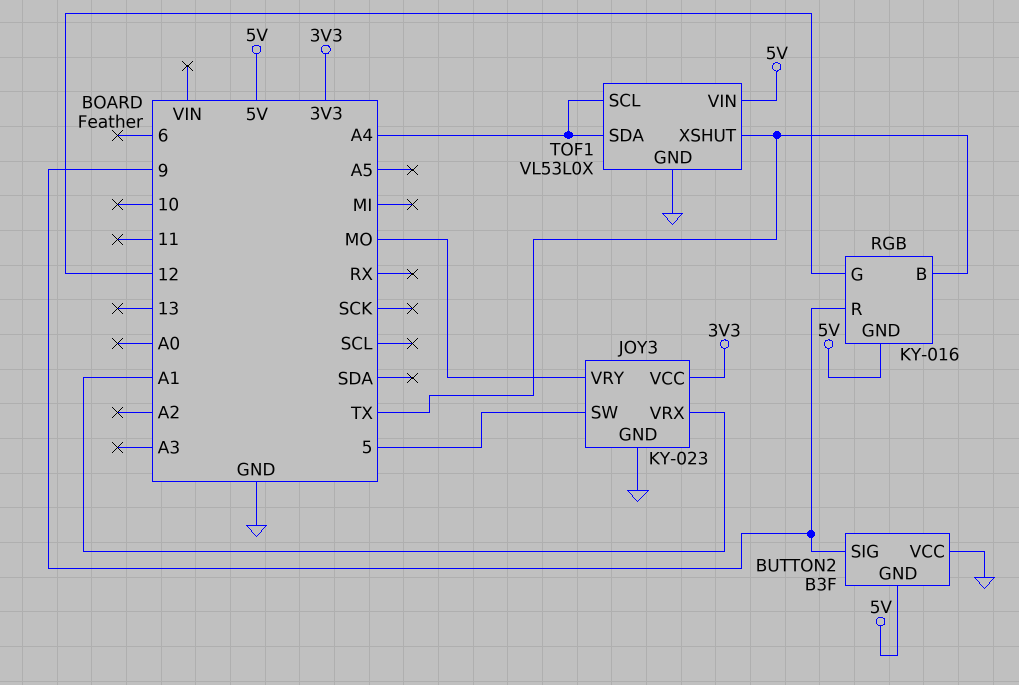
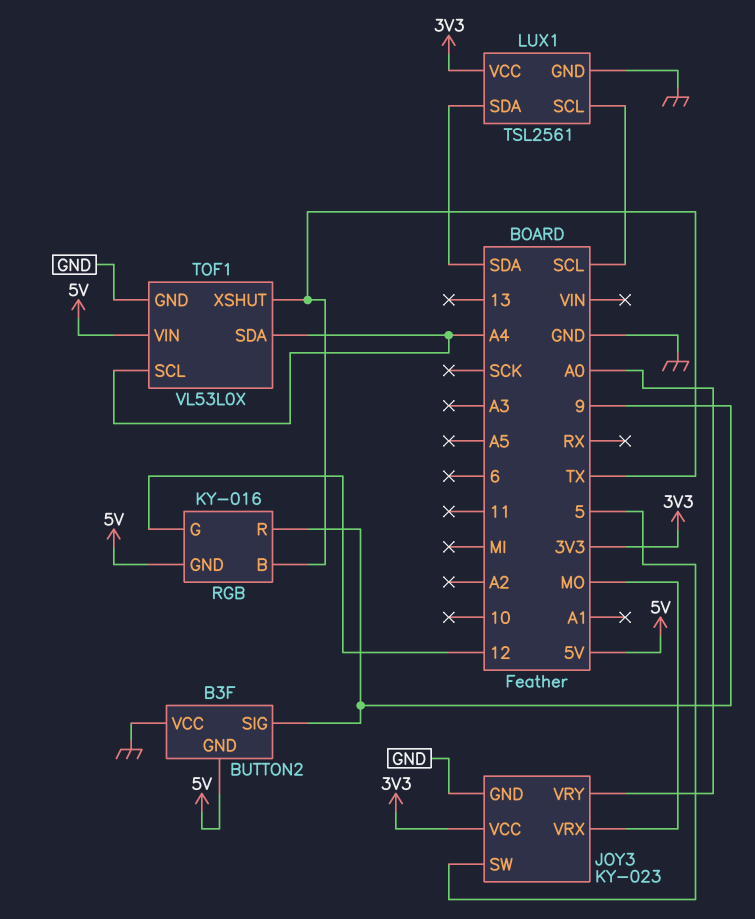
JOY3 pin VRX: A1 -> MO
JOY3 pin VRY: MO -> A0
LUX1: none -> TSL2561
LUX1 pin GND: none -> GND
LUX1 pin SCL: none -> SCL
LUX1 pin SDA: none -> SDA
LUX1 pin VCC: none -> 3V3

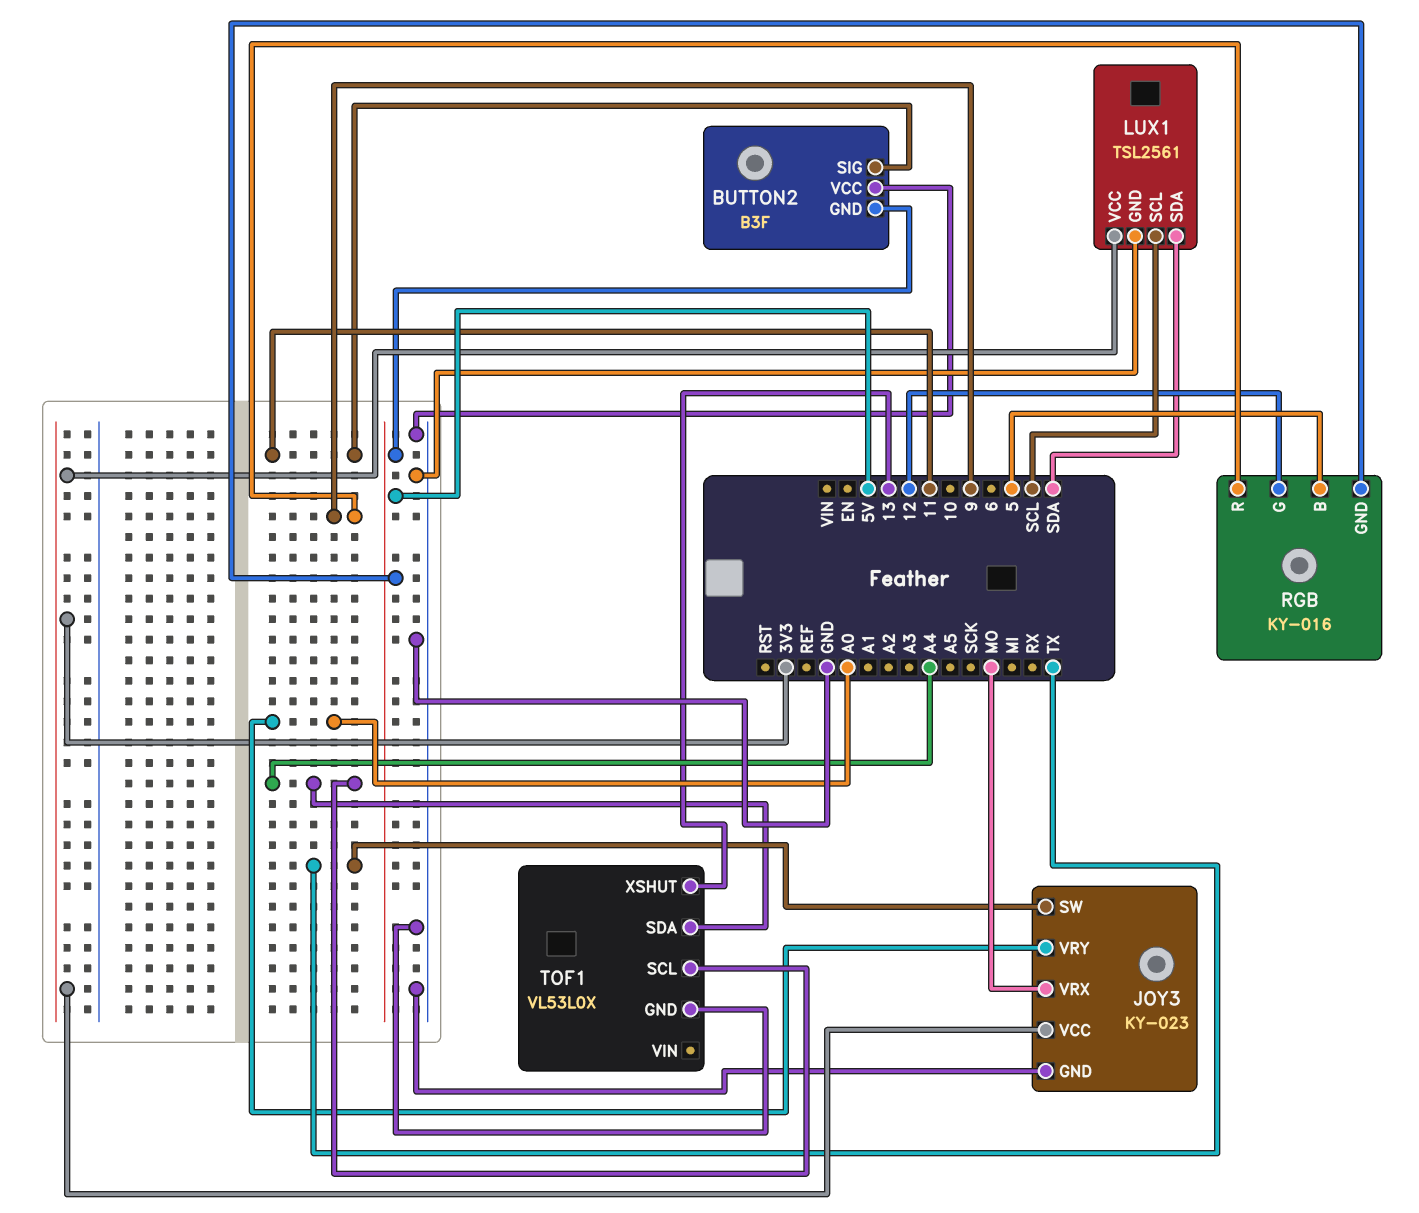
BUTTON2 pin SIG: 9 -> 11
JOY3 pin SW: 5 -> TX
RGB pin B: TX -> 5
TOF1 pin VIN: 5V -> none
TOF1 pin XSHUT: TX -> 13

